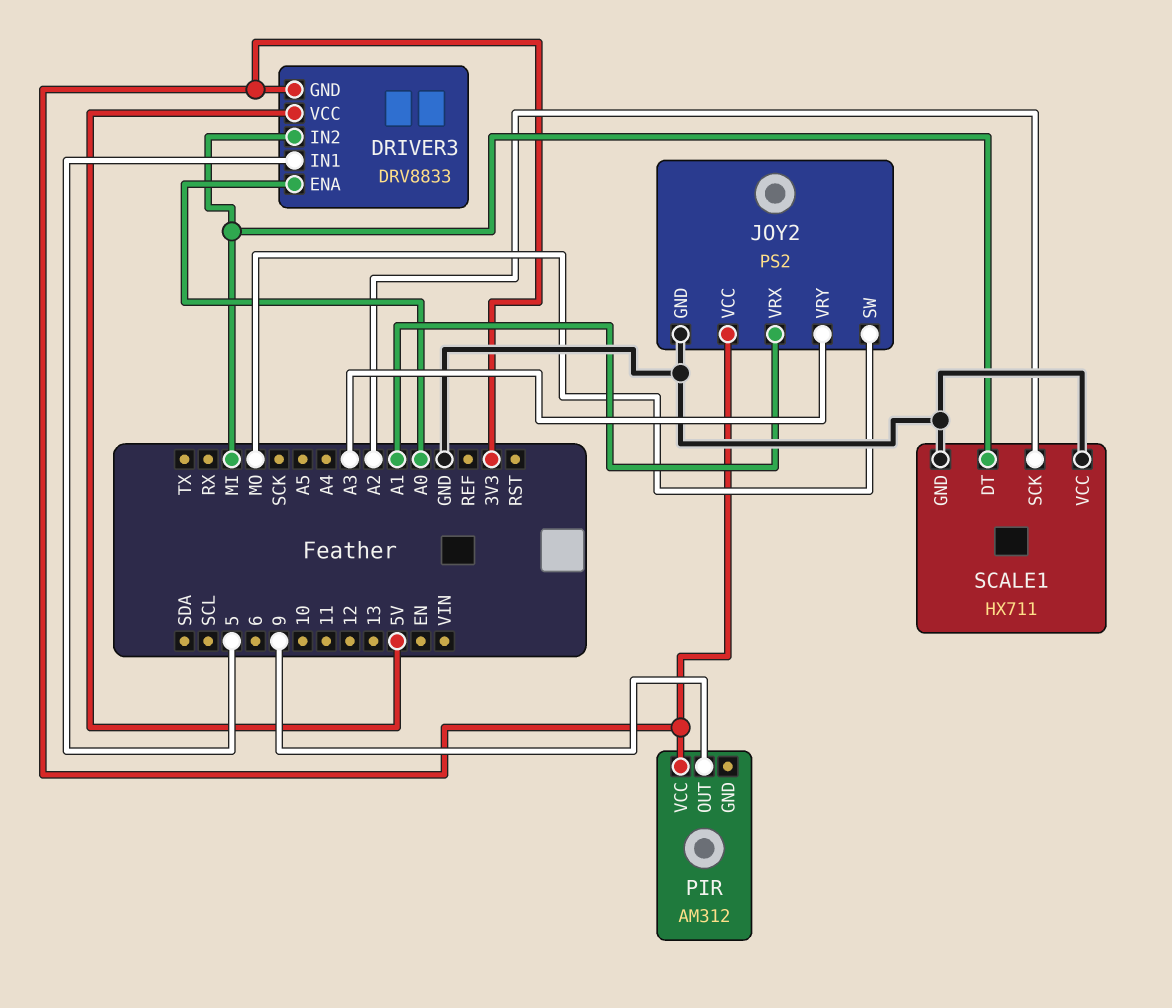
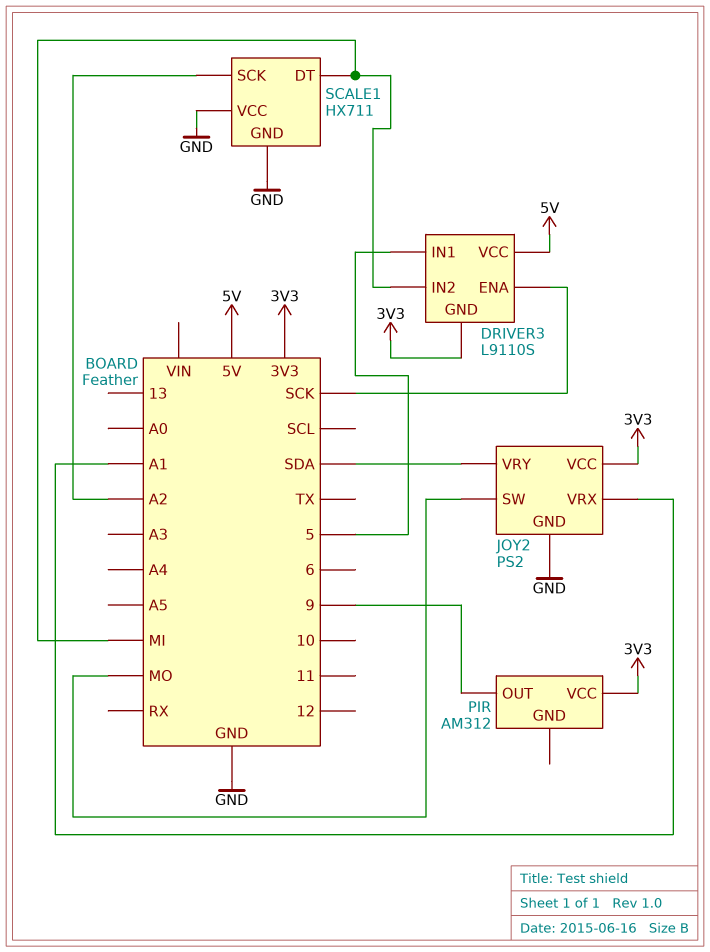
DRIVER3: DRV8833 -> L9110S
DRIVER3 pin ENA: A0 -> SCK
JOY2 pin VRY: A3 -> SDA

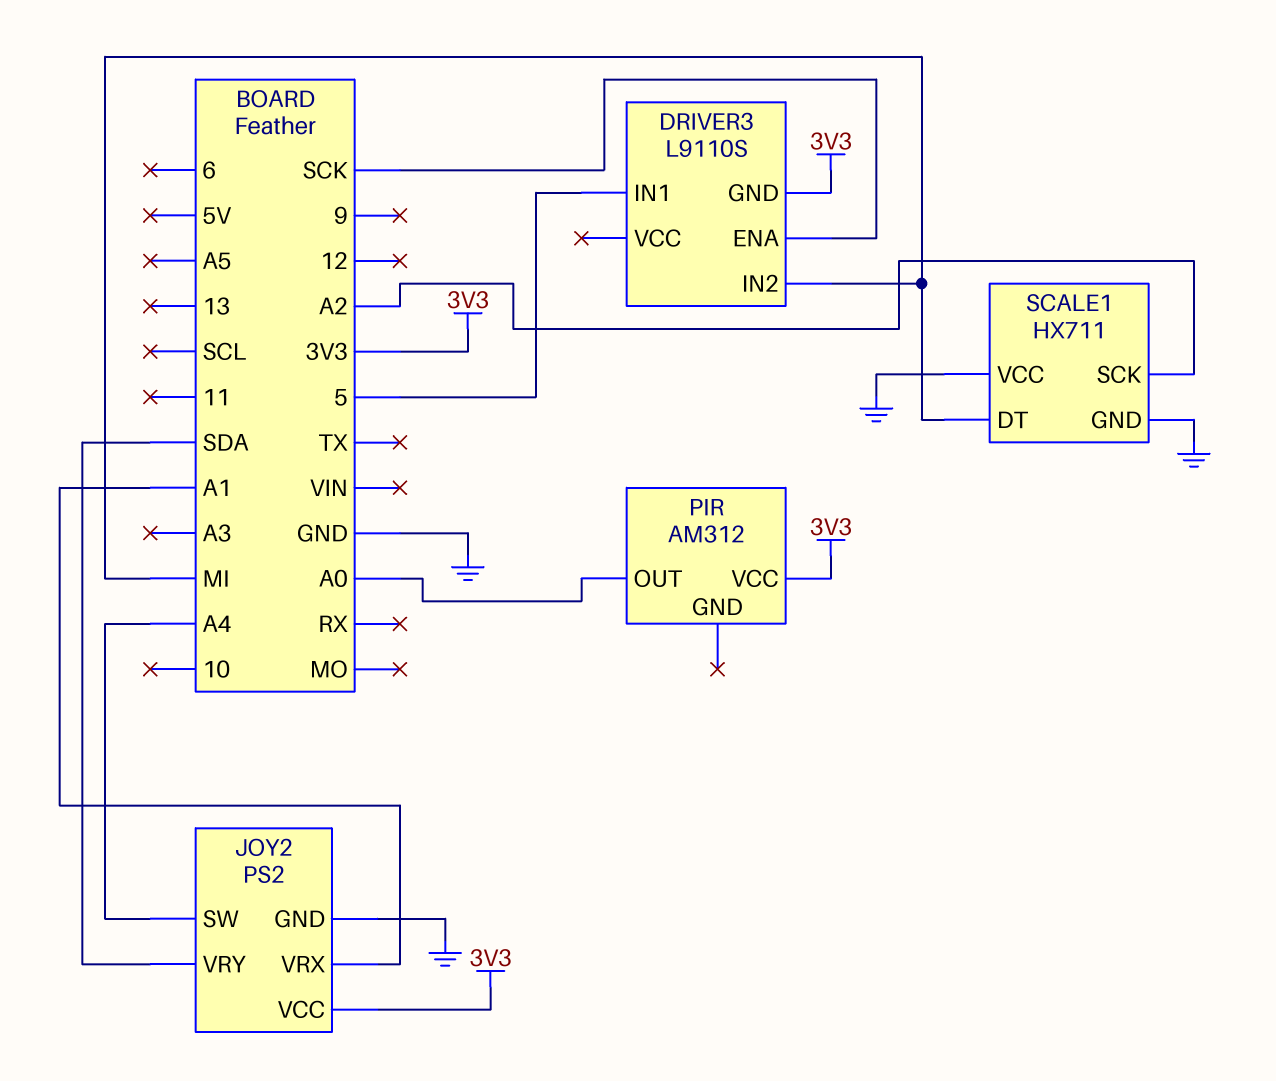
DRIVER3 pin VCC: 5V -> none
JOY2 pin SW: MO -> A4
PIR pin OUT: 9 -> A0

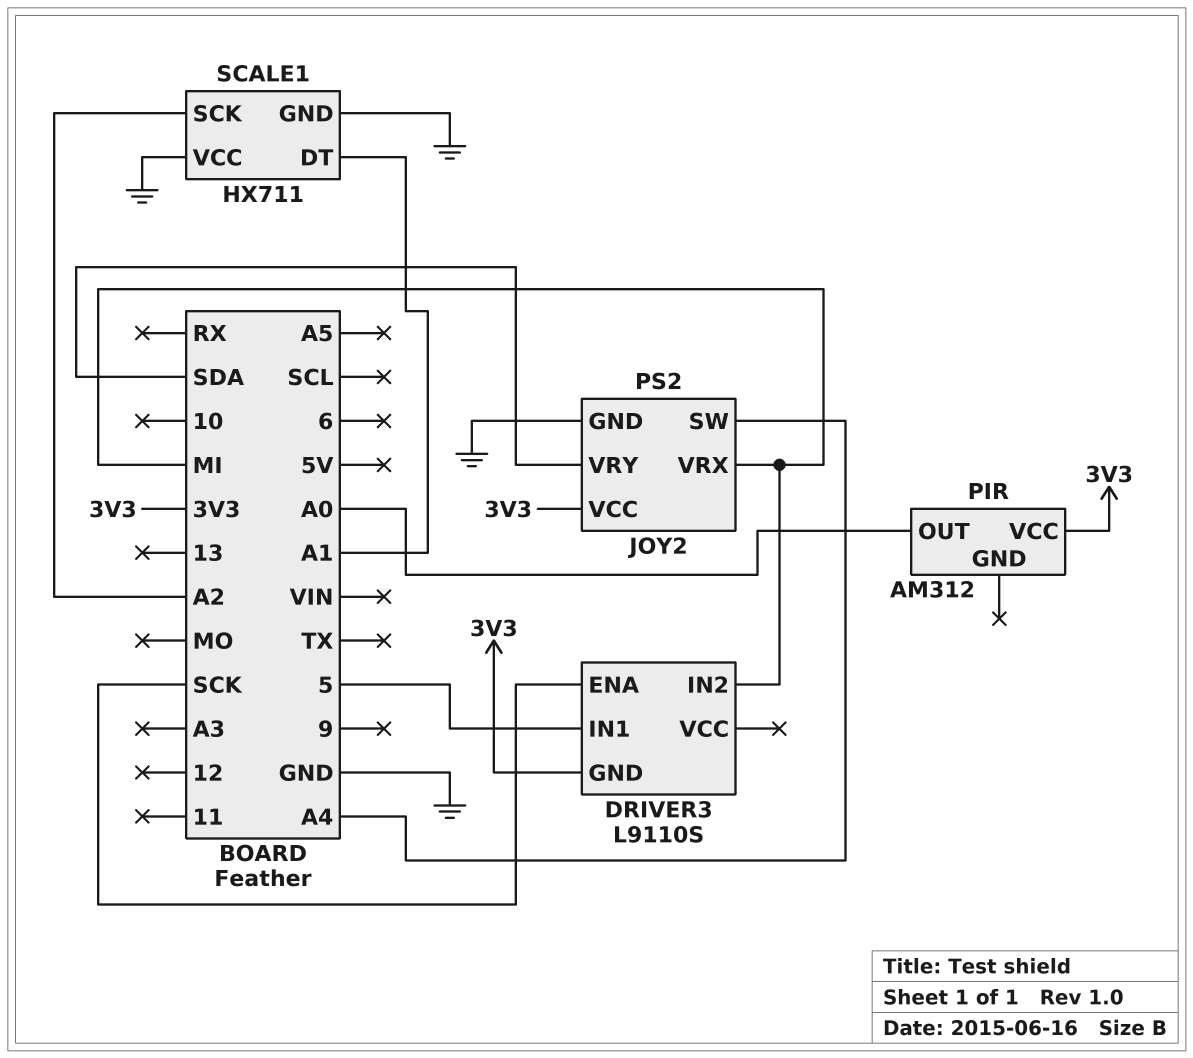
JOY2 pin VRX: A1 -> MI
SCALE1 pin DT: MI -> A1

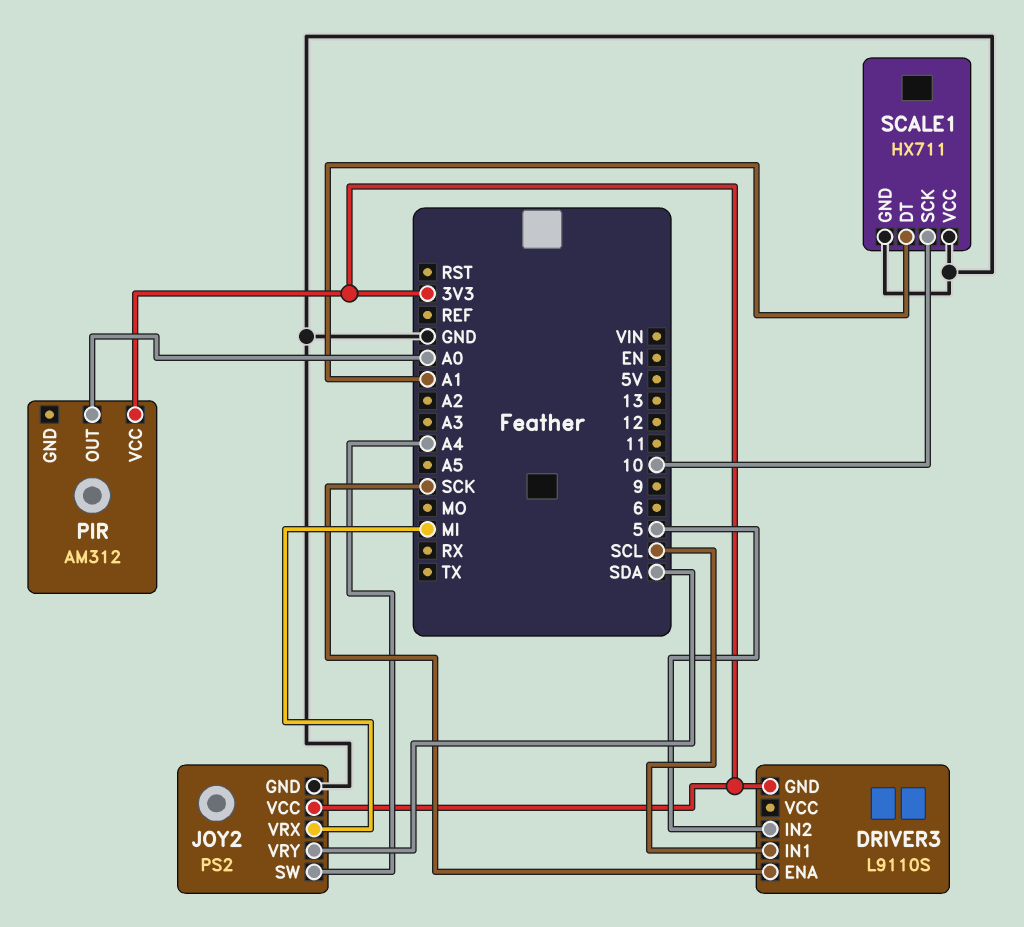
DRIVER3 pin IN1: 5 -> SCL
DRIVER3 pin IN2: MI -> 5
SCALE1 pin SCK: A2 -> 10

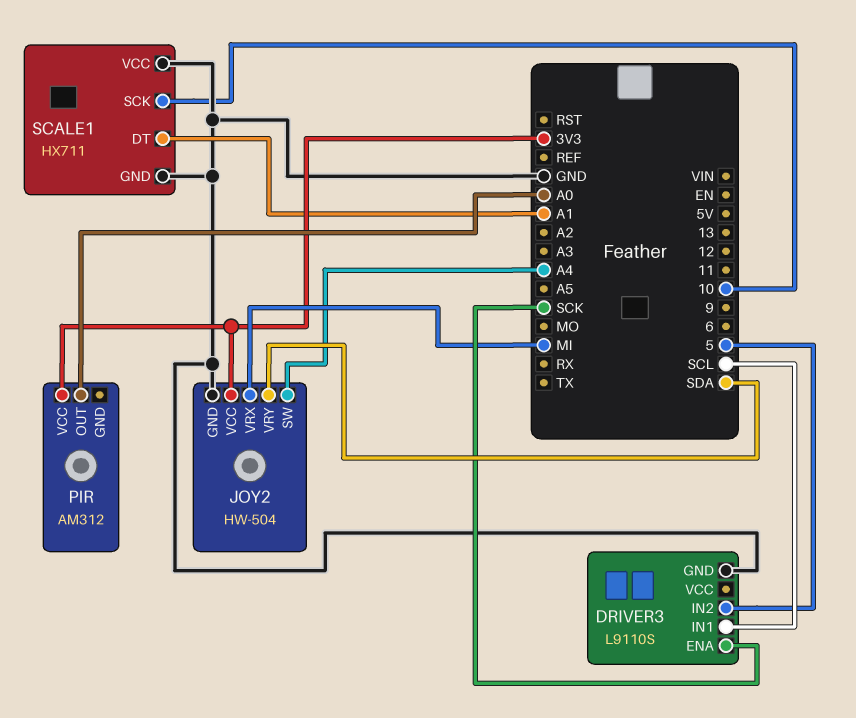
DRIVER3 pin GND: 3V3 -> GND
JOY2: PS2 -> HW-504

